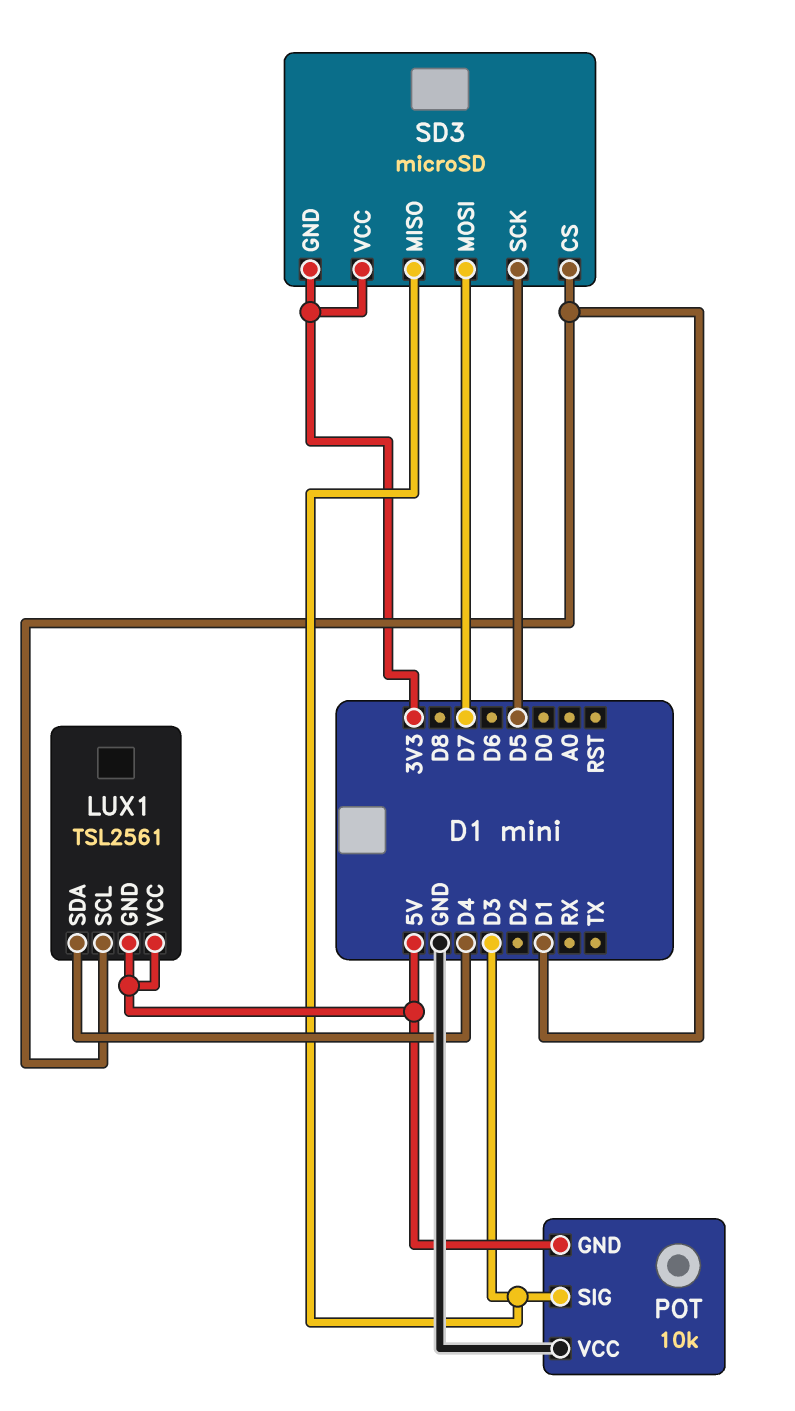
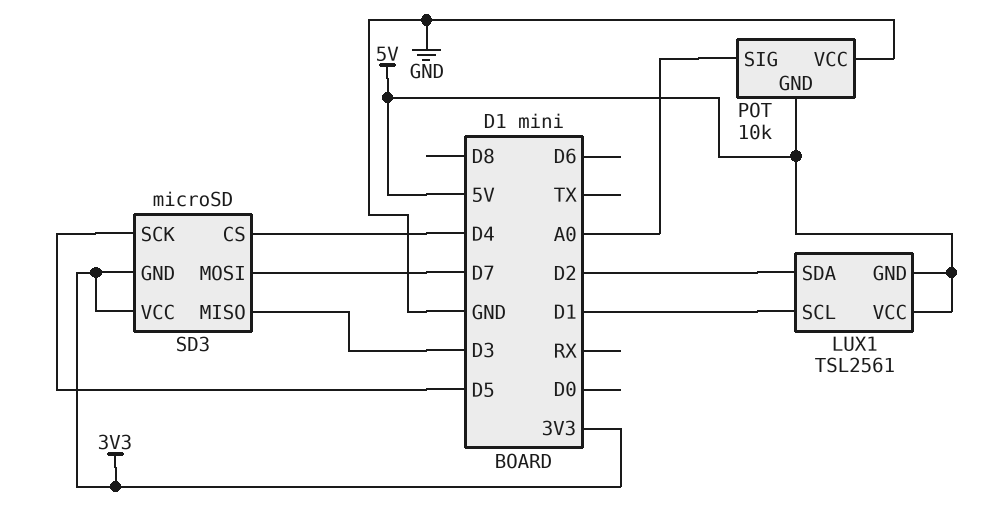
LUX1 pin SDA: D4 -> D2
POT pin SIG: D3 -> A0
SD3 pin CS: D1 -> D4

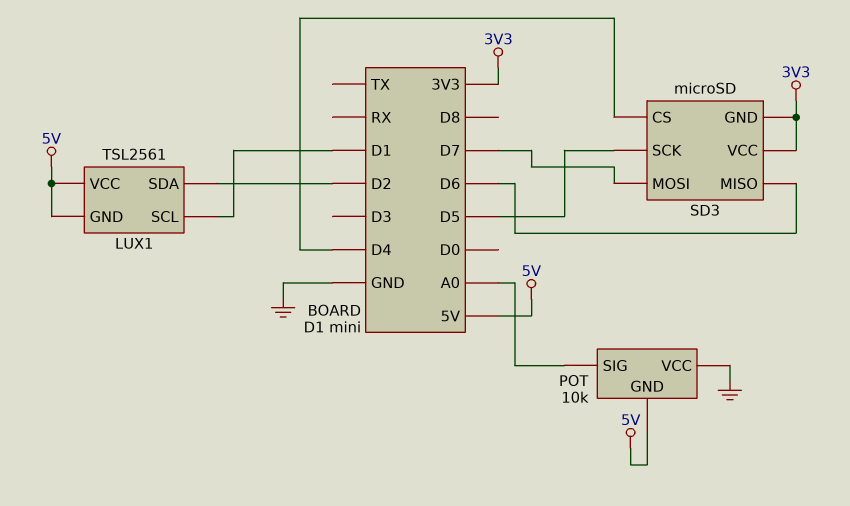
SD3 pin MISO: D3 -> D6

